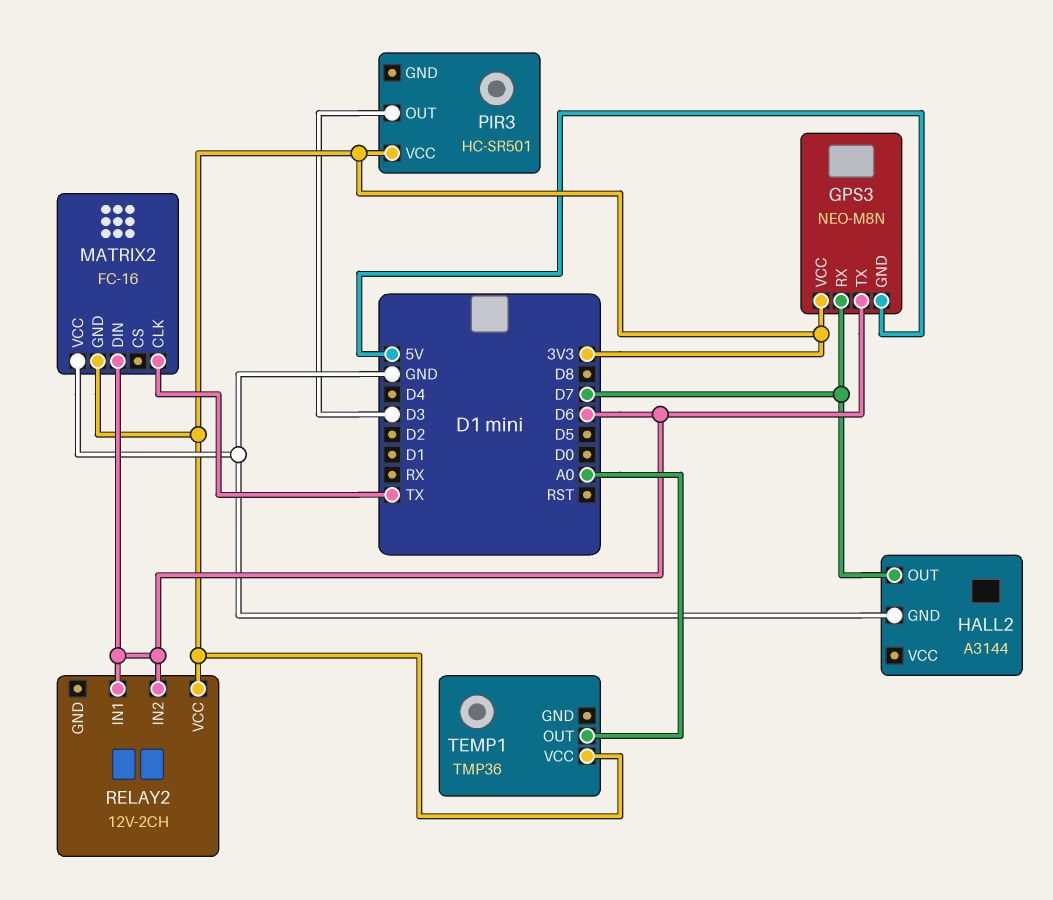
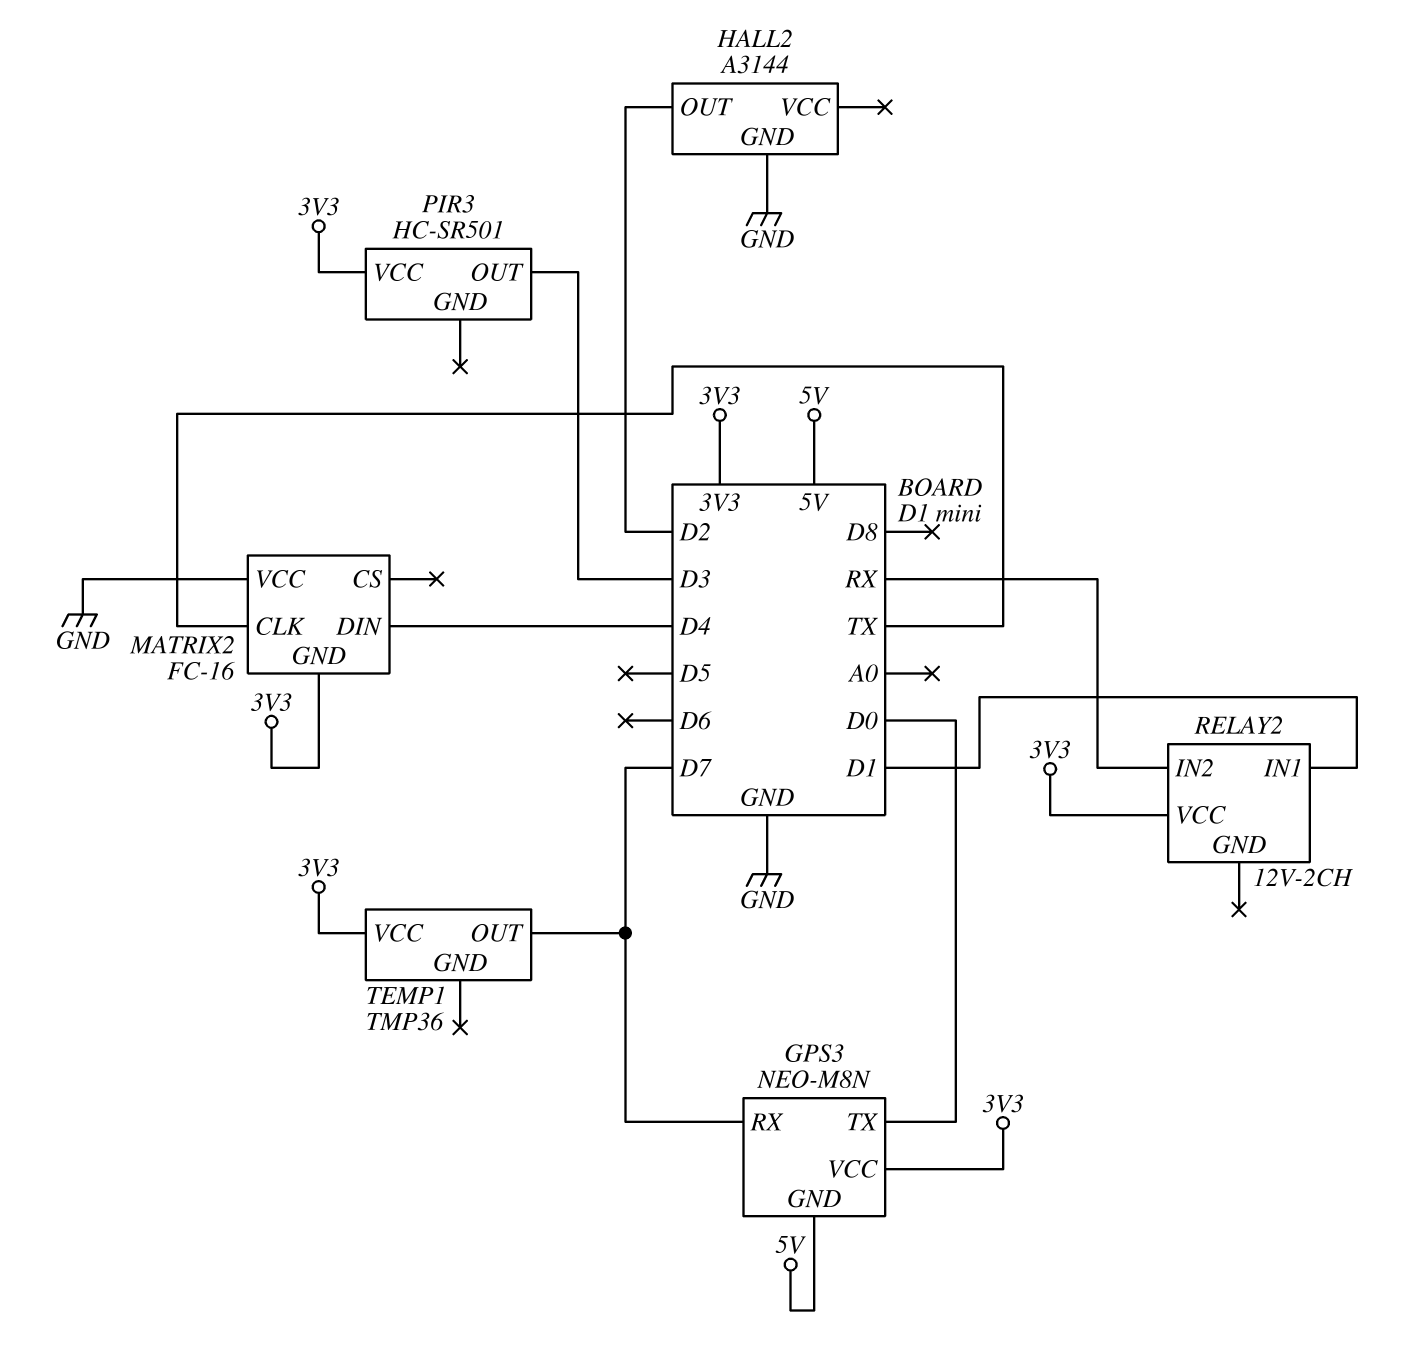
GPS3 pin TX: D6 -> D0
HALL2 pin OUT: D7 -> D2
MATRIX2 pin DIN: D6 -> D4
RELAY2 pin IN1: D6 -> D1
RELAY2 pin IN2: D6 -> RX
TEMP1 pin OUT: A0 -> D7

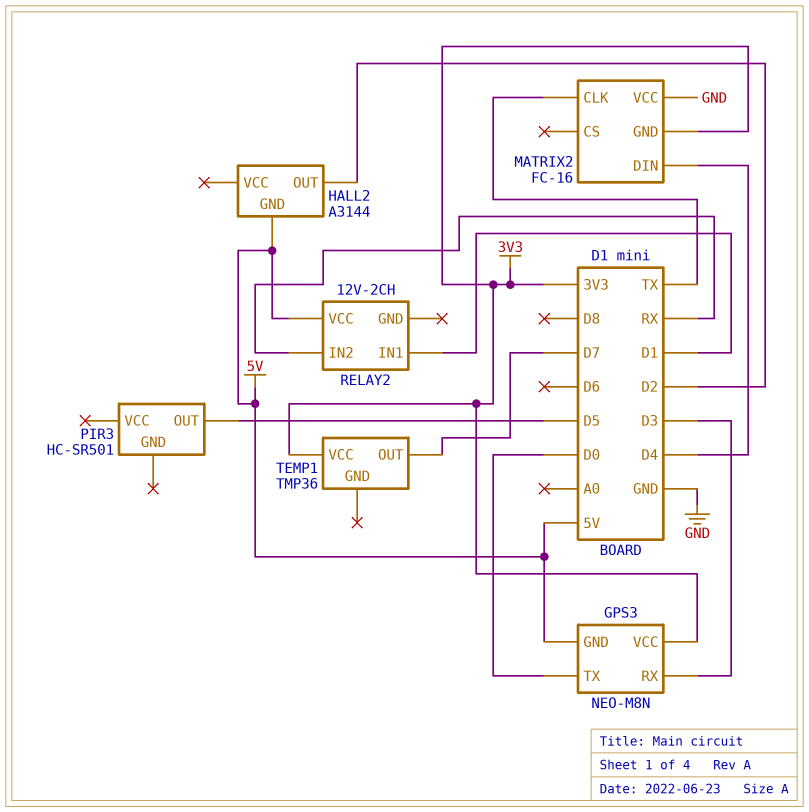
GPS3 pin RX: D7 -> D3
HALL2 pin GND: GND -> 5V
PIR3 pin OUT: D3 -> D5
PIR3 pin VCC: 3V3 -> none
RELAY2 pin VCC: 3V3 -> 5V

